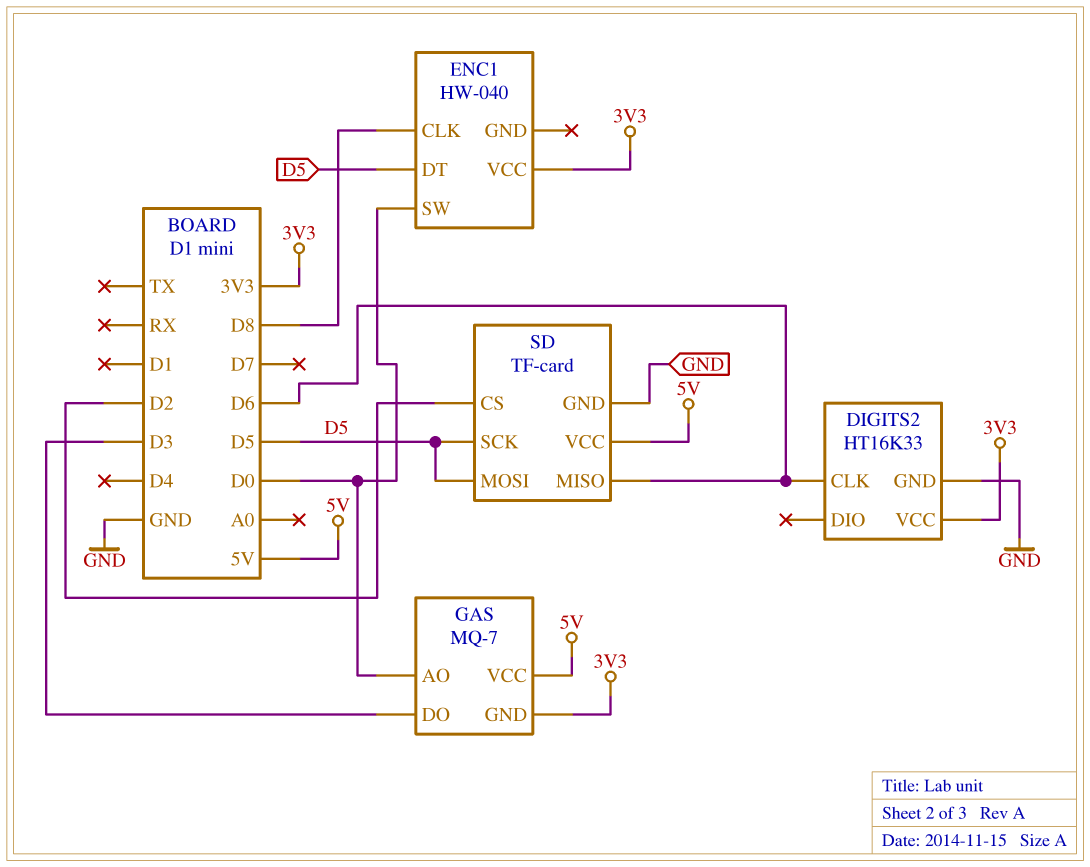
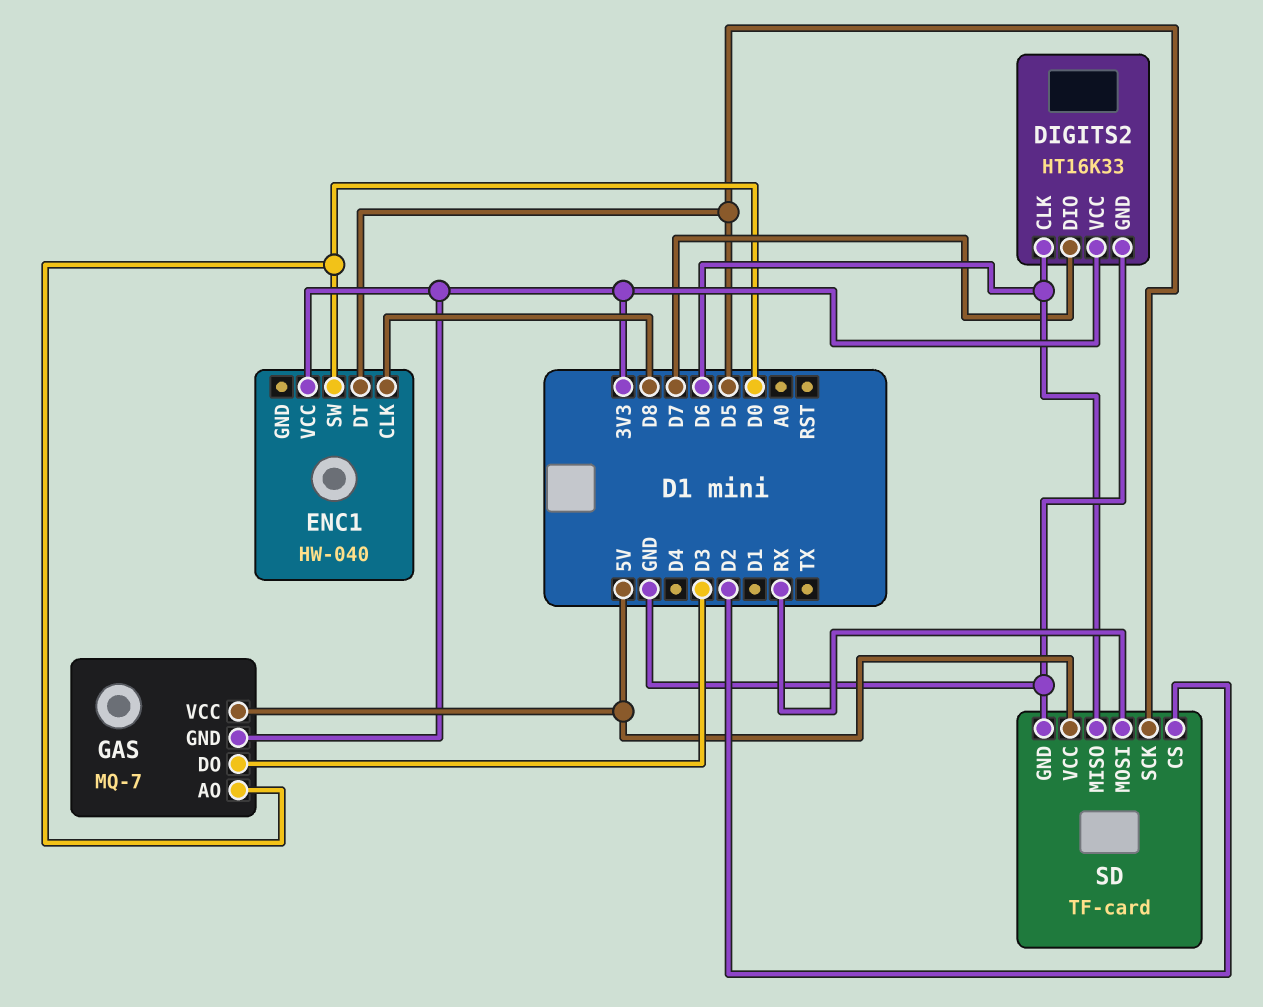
DIGITS2 pin DIO: none -> D7
SD pin MOSI: D5 -> RX

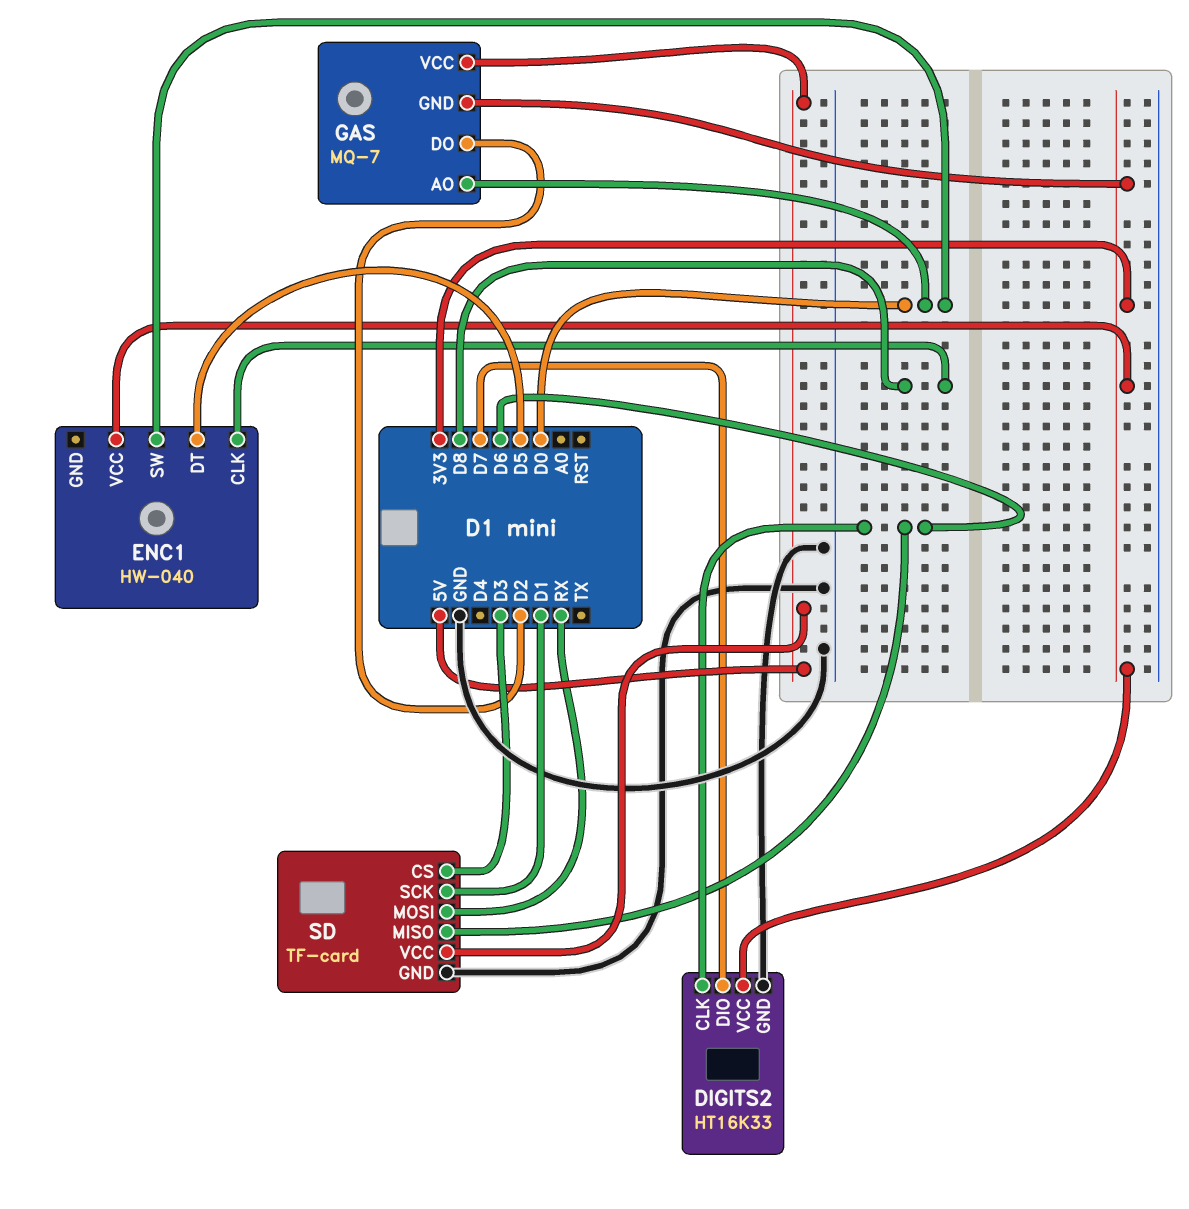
GAS pin DO: D3 -> D2
SD pin CS: D2 -> D3
SD pin SCK: D5 -> D1

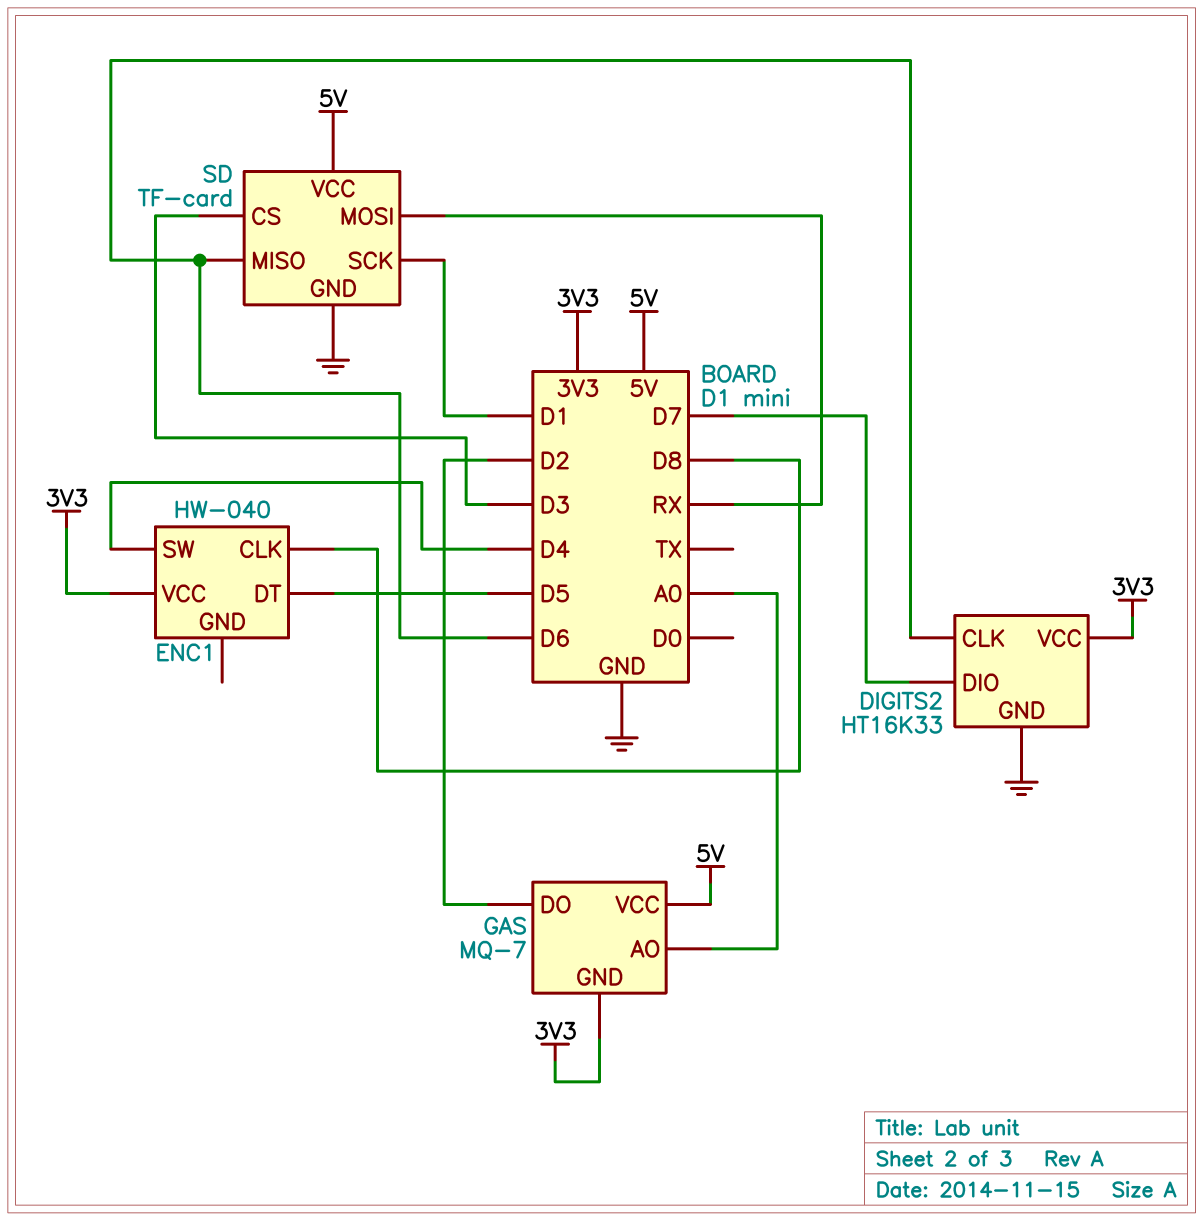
ENC1 pin SW: D0 -> D4
GAS pin AO: D0 -> A0

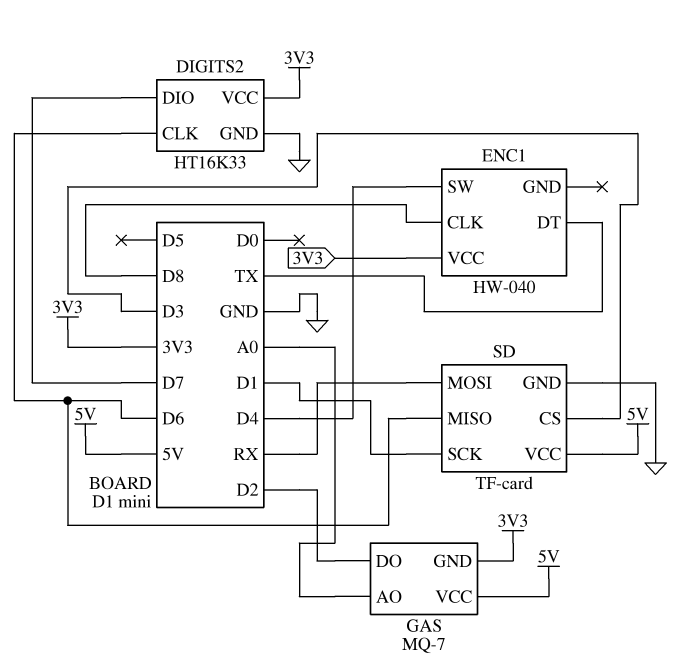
ENC1 pin DT: D5 -> TX

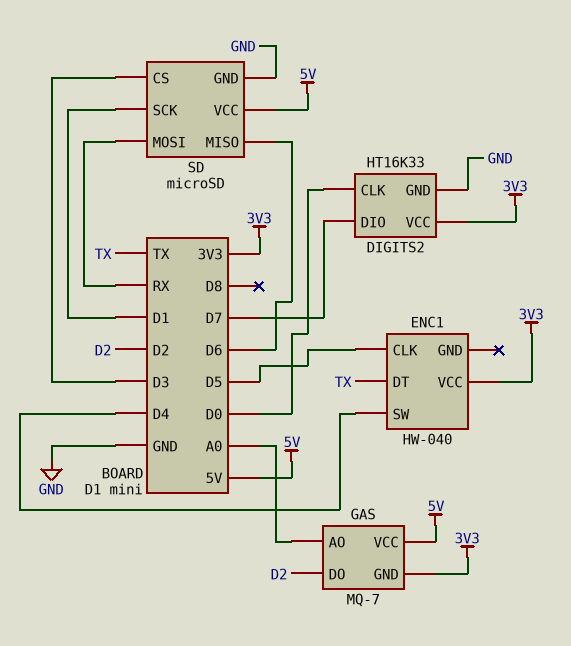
DIGITS2 pin CLK: D6 -> D0
ENC1 pin CLK: D8 -> D5
SD: TF-card -> microSD

